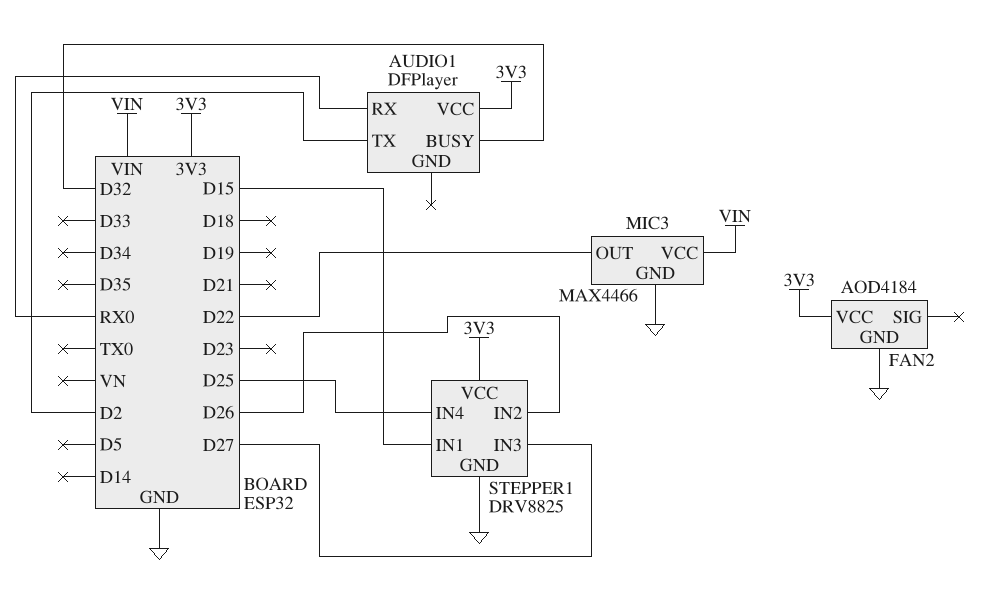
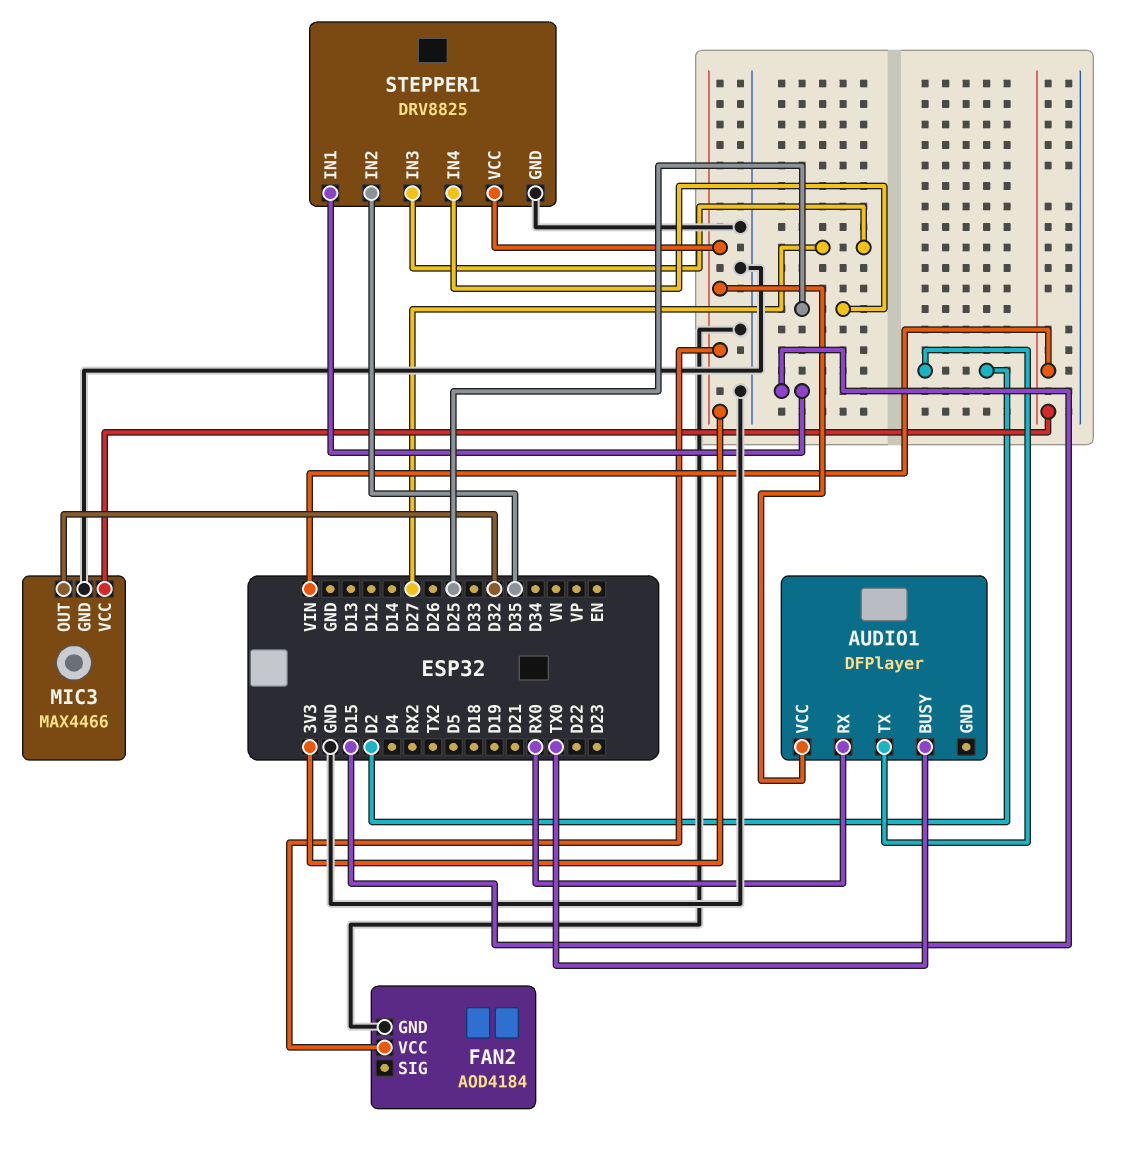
AUDIO1 pin BUSY: D32 -> TX0
MIC3 pin OUT: D22 -> D32
STEPPER1 pin IN2: D26 -> D35

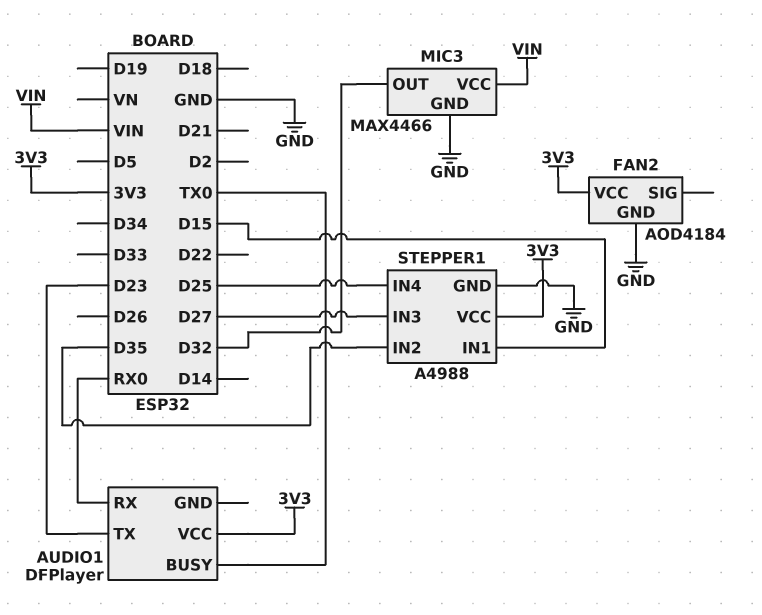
AUDIO1 pin TX: D2 -> D23
STEPPER1: DRV8825 -> A4988

